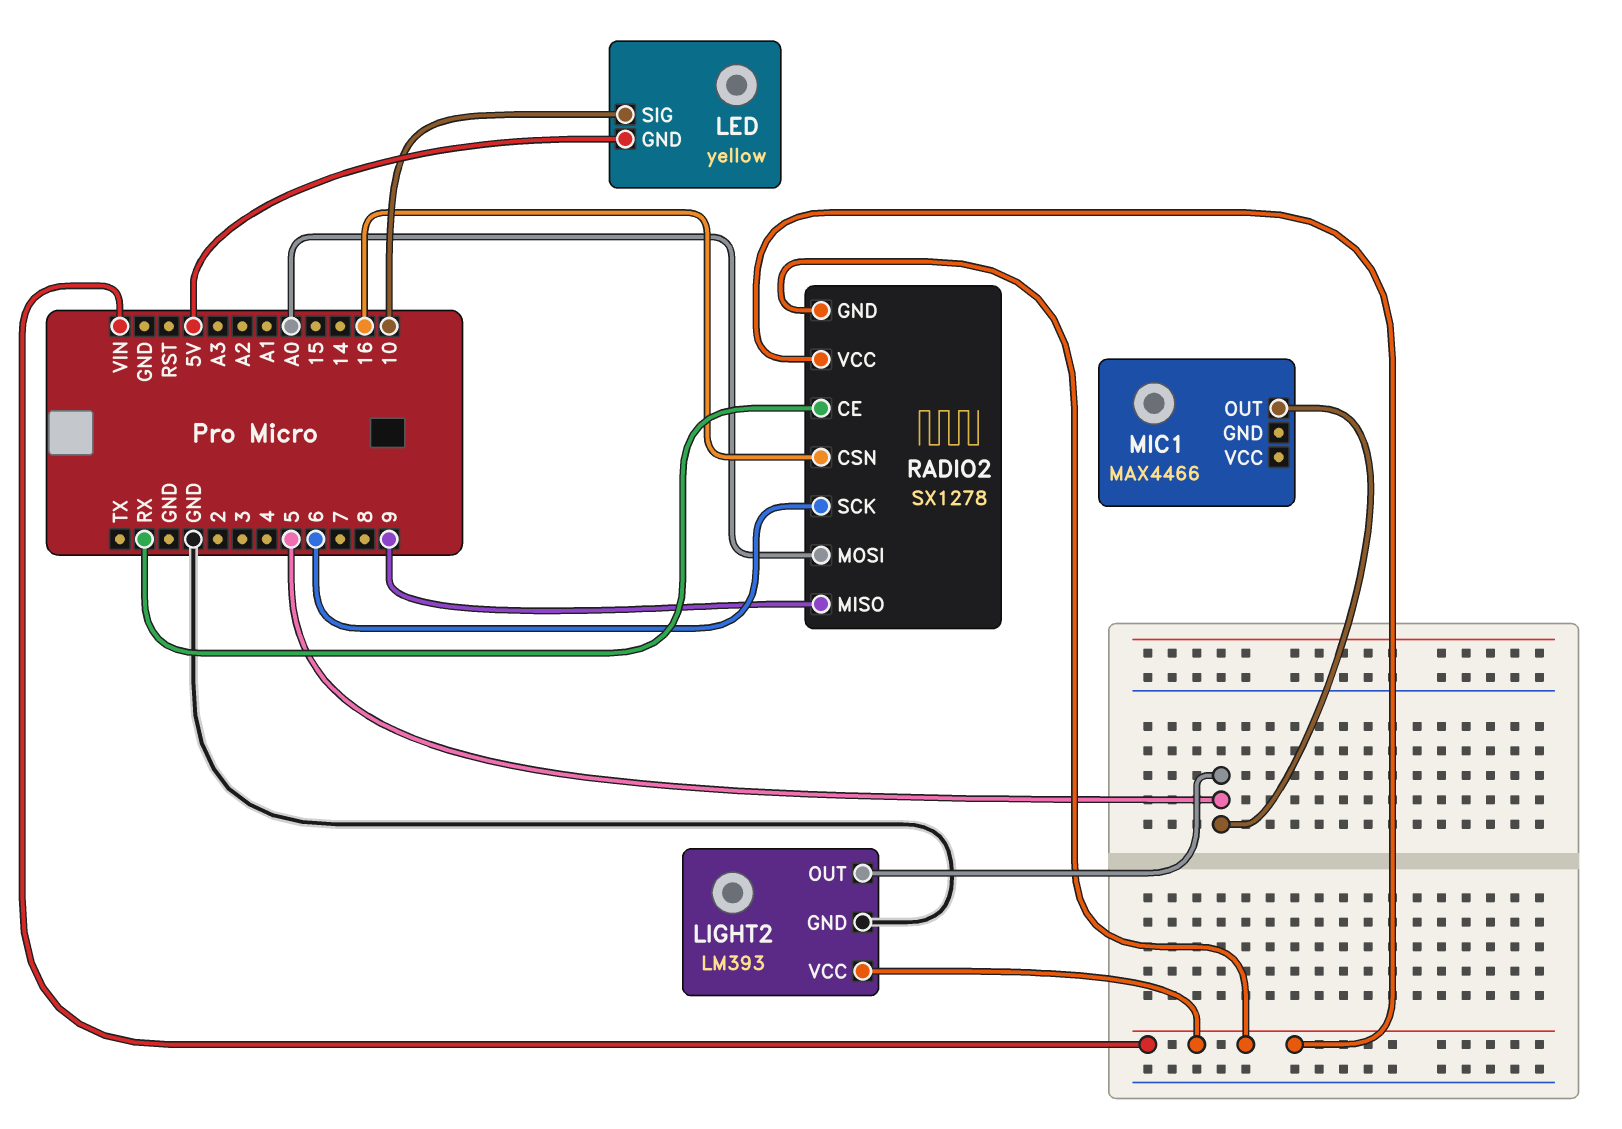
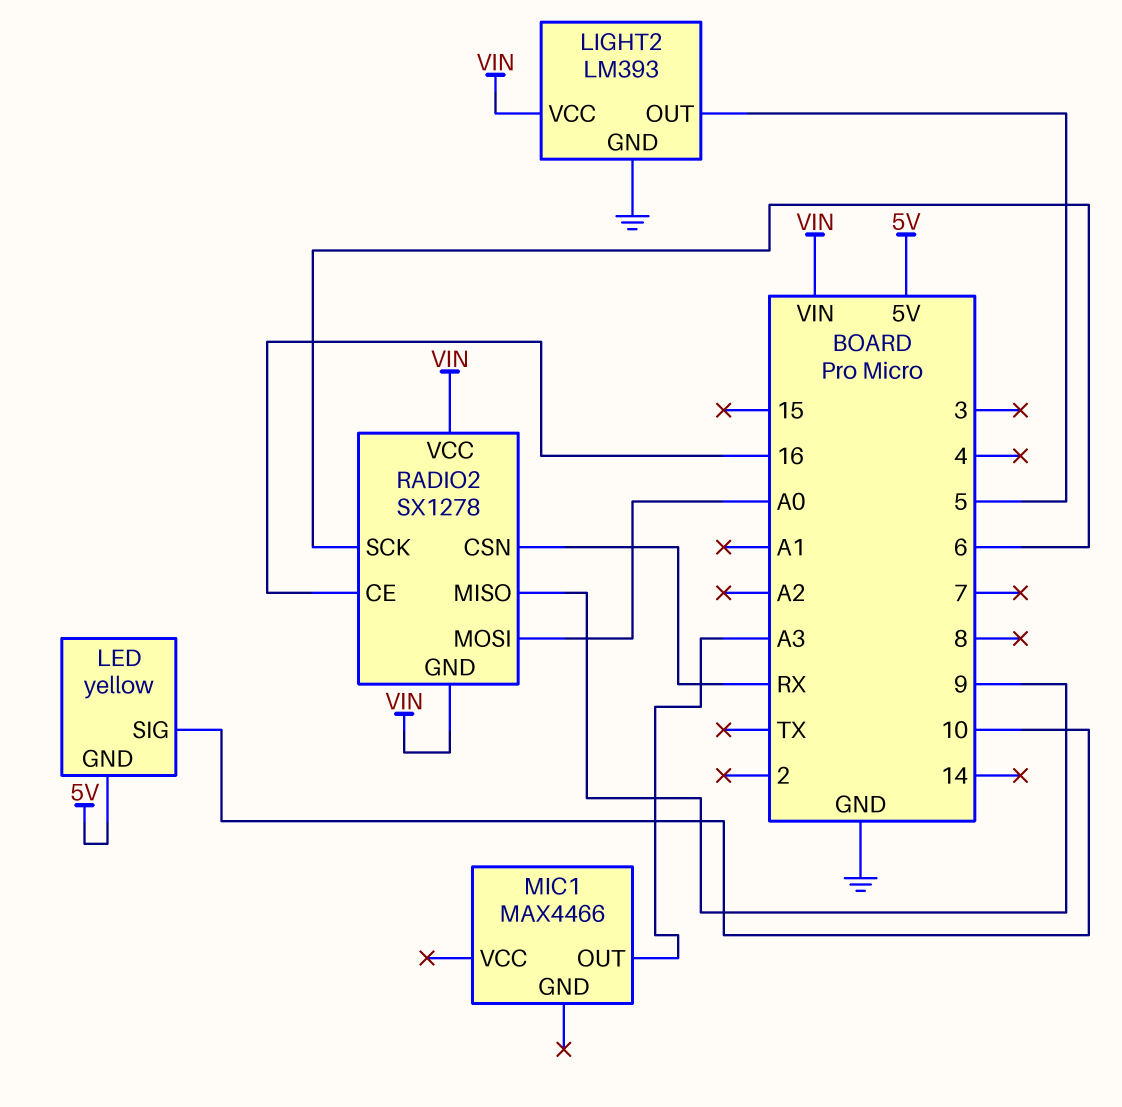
MIC1 pin OUT: 5 -> A3
RADIO2 pin CE: RX -> 16
RADIO2 pin CSN: 16 -> RX

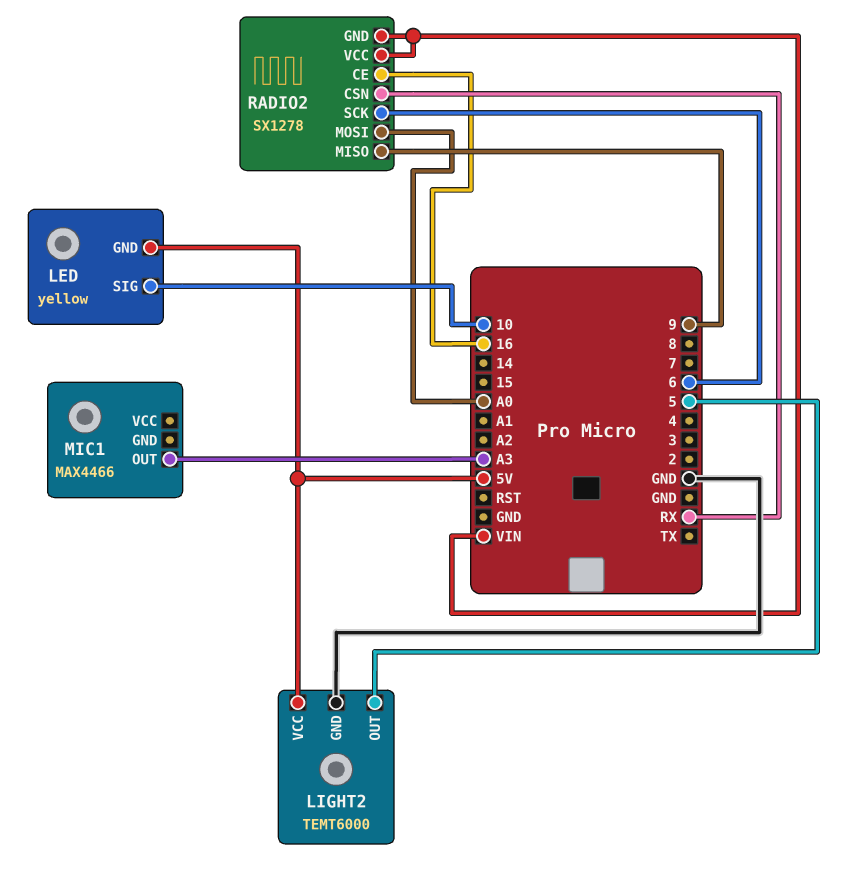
LIGHT2: LM393 -> TEMT6000
LIGHT2 pin VCC: VIN -> 5V

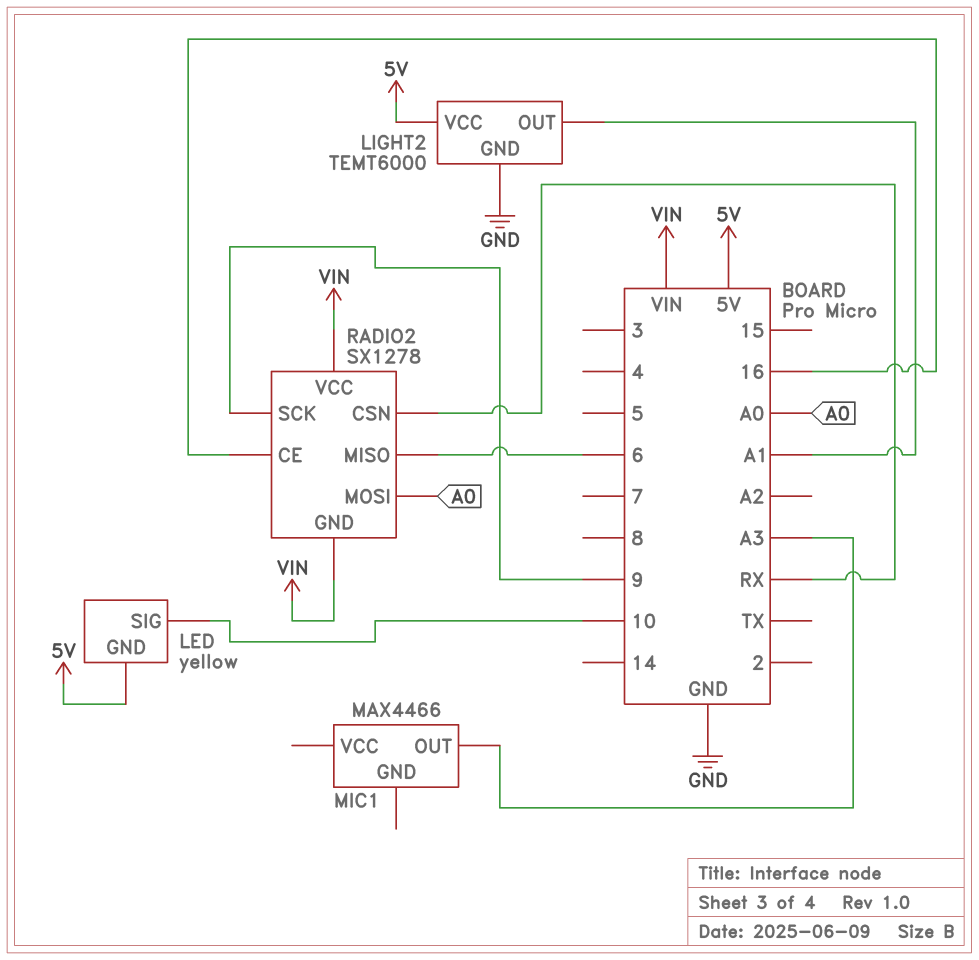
LIGHT2 pin OUT: 5 -> A1
RADIO2 pin MISO: 9 -> 6
RADIO2 pin SCK: 6 -> 9

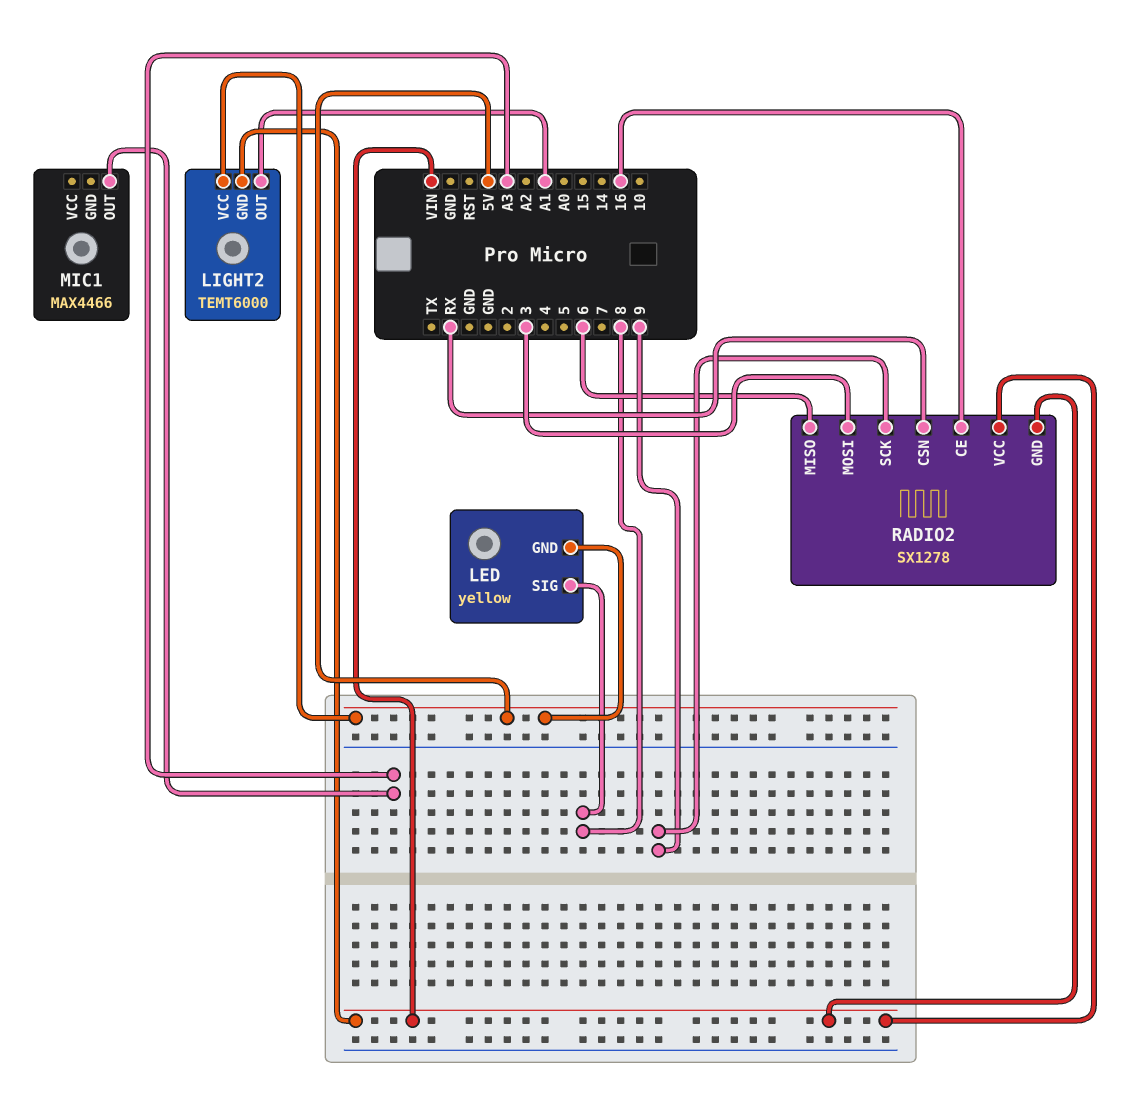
LED pin SIG: 10 -> 8
LIGHT2 pin GND: GND -> VIN
RADIO2 pin MOSI: A0 -> 3

